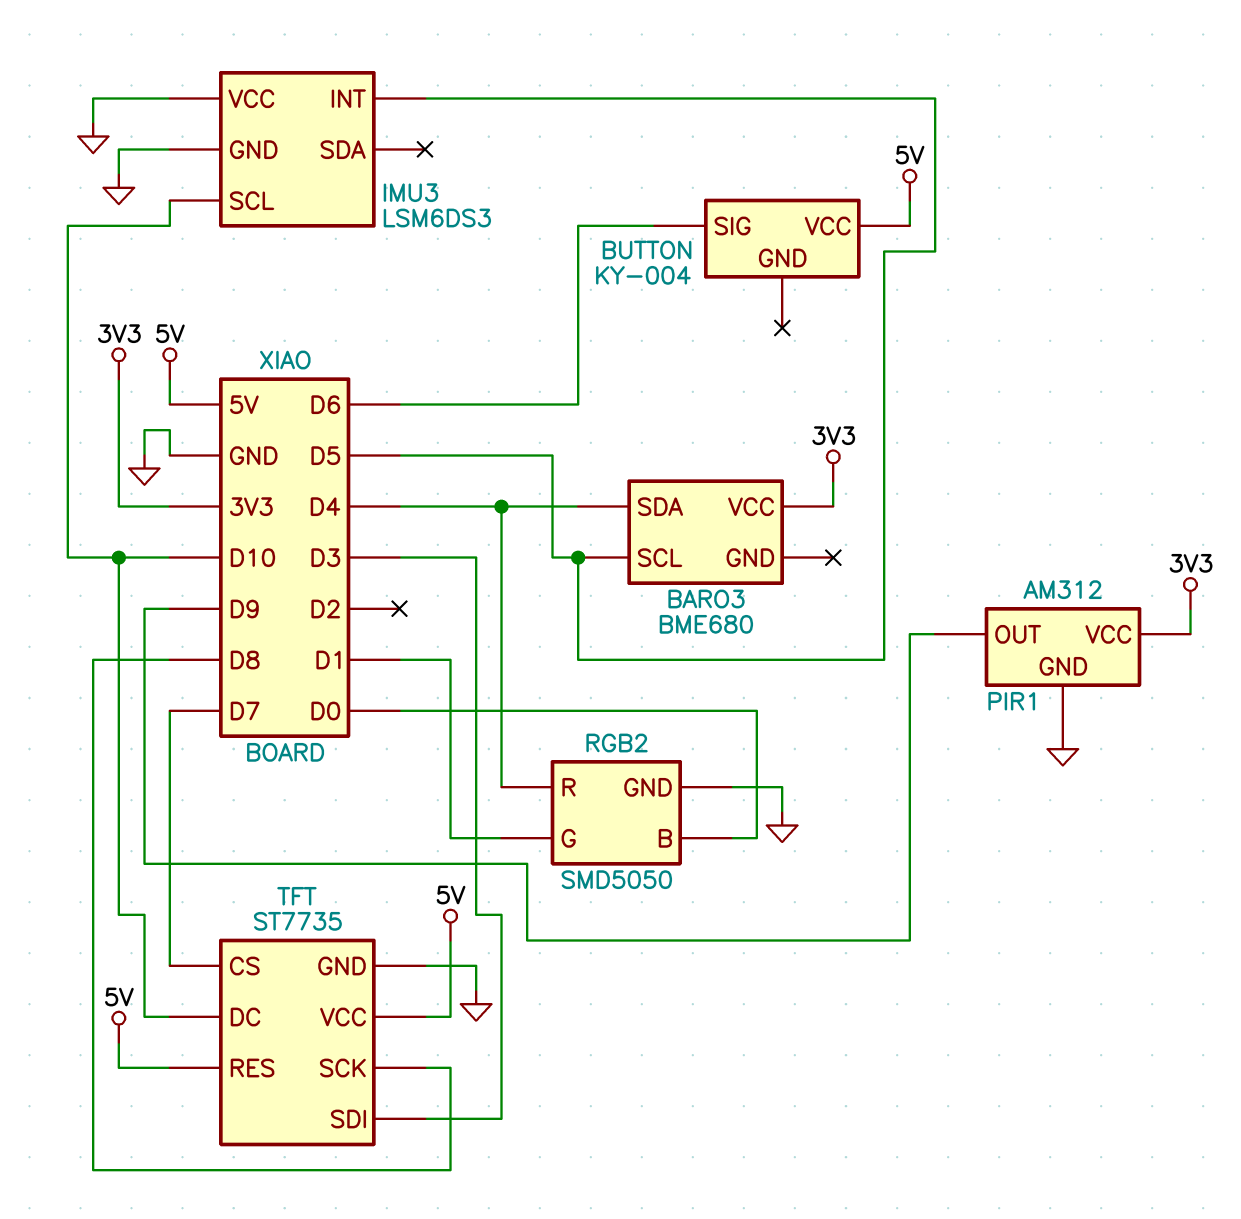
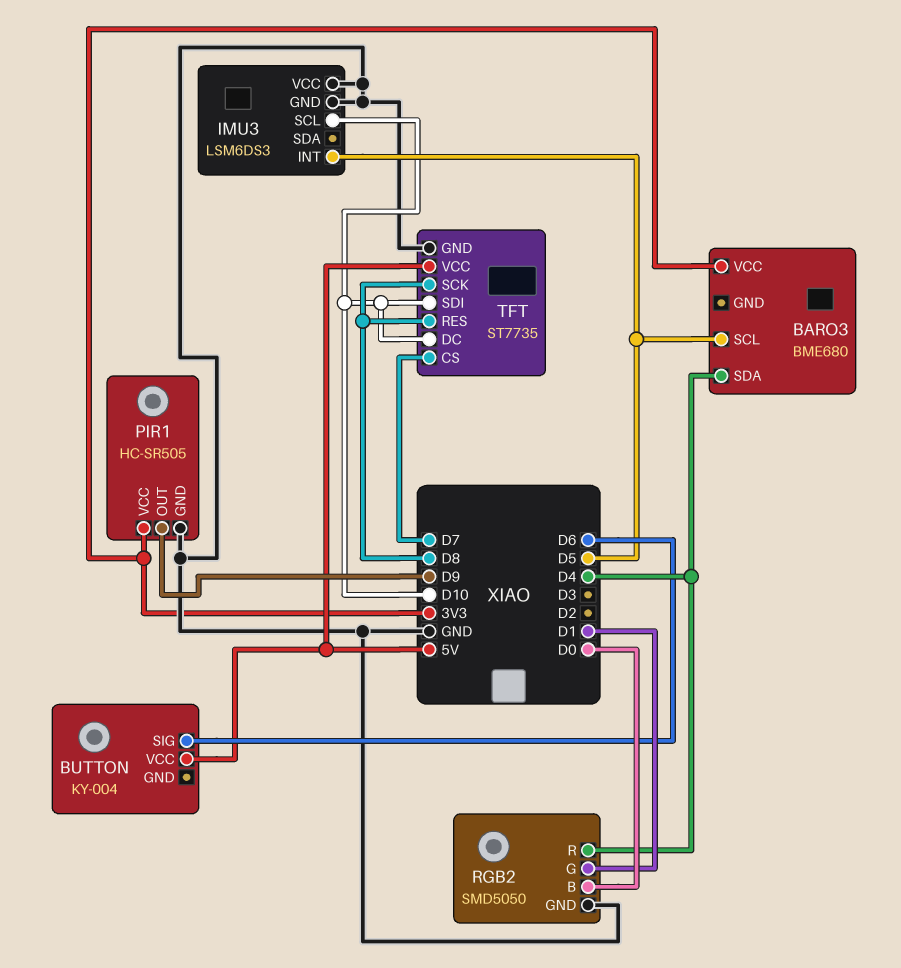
PIR1: AM312 -> HC-SR505
TFT pin RES: 5V -> D8
TFT pin SDI: D3 -> D10

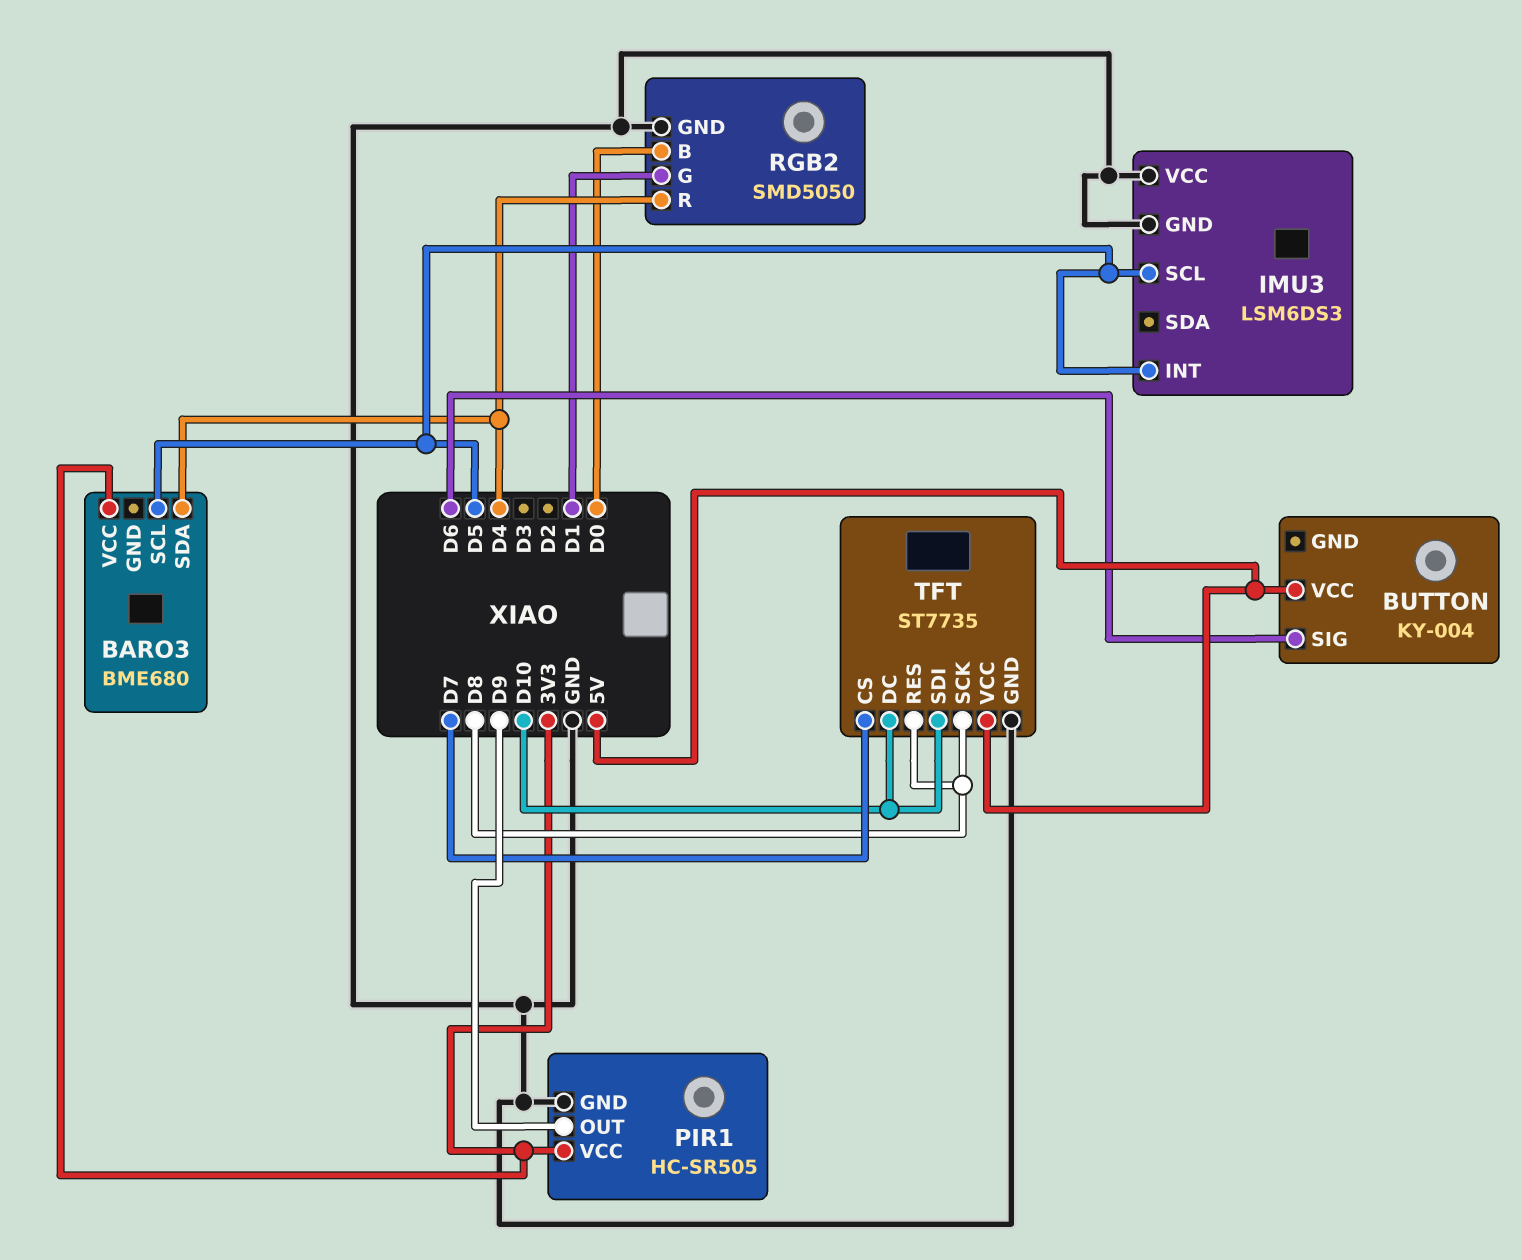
IMU3 pin SCL: D10 -> D5

